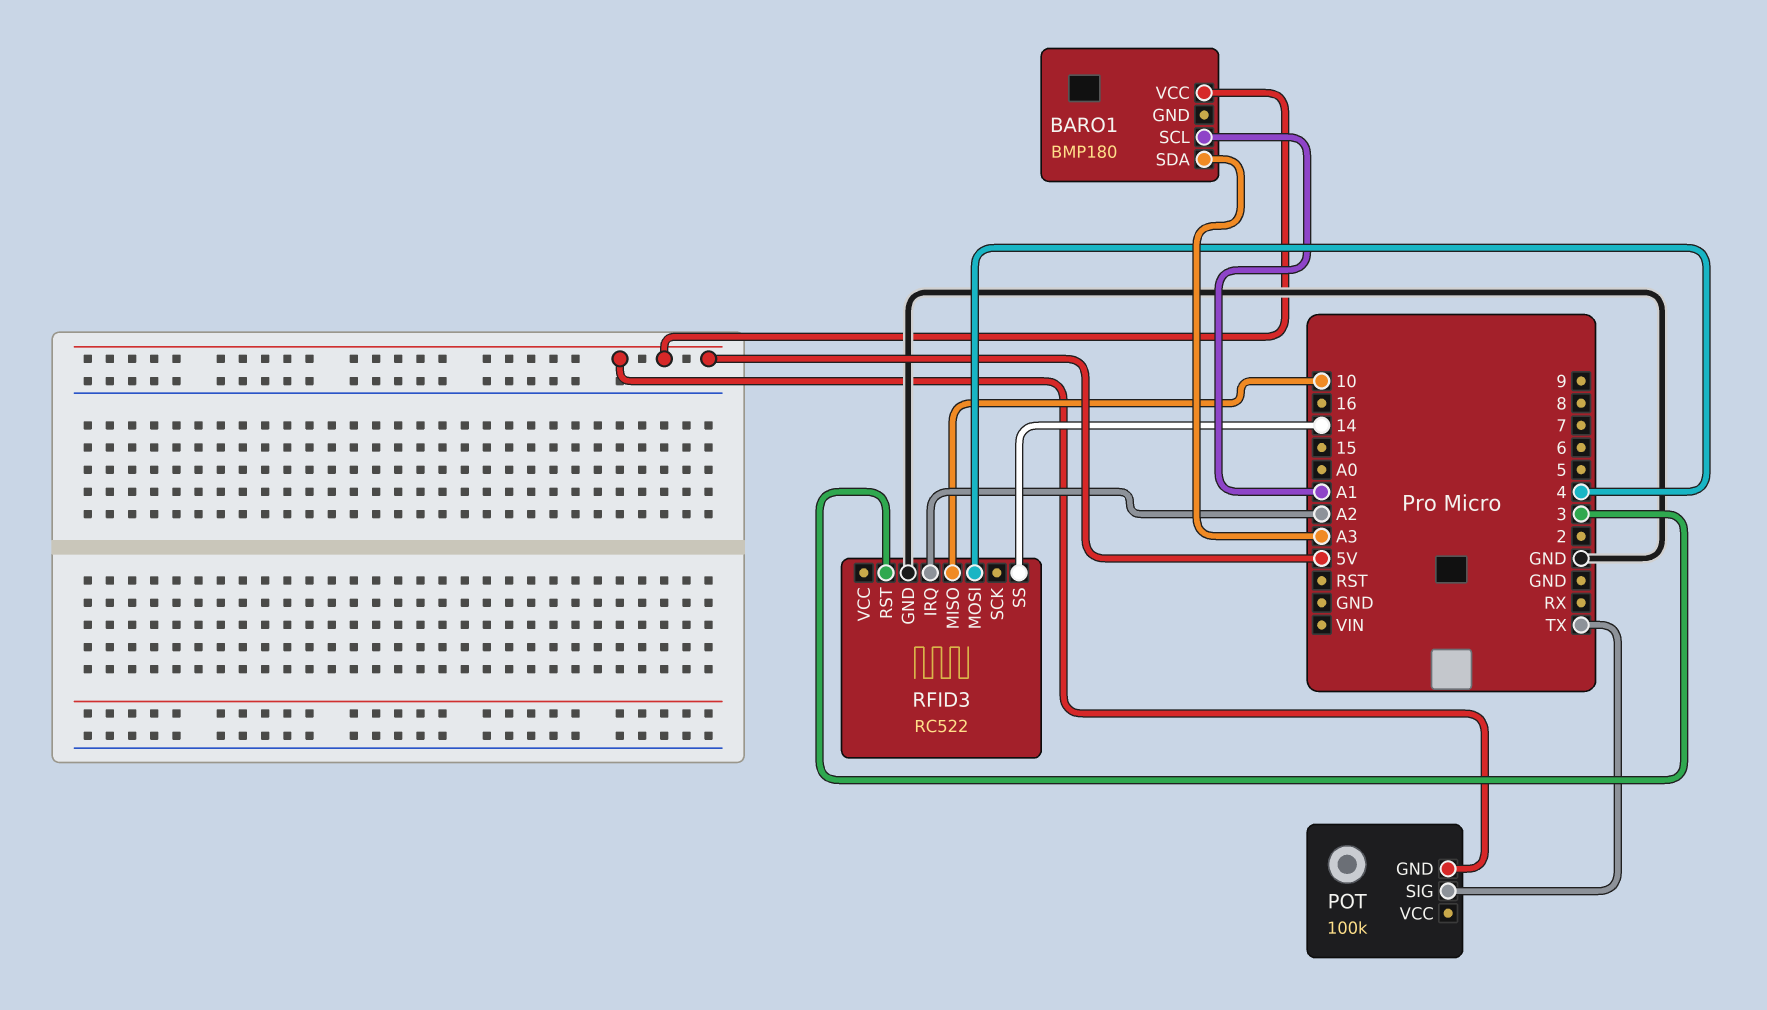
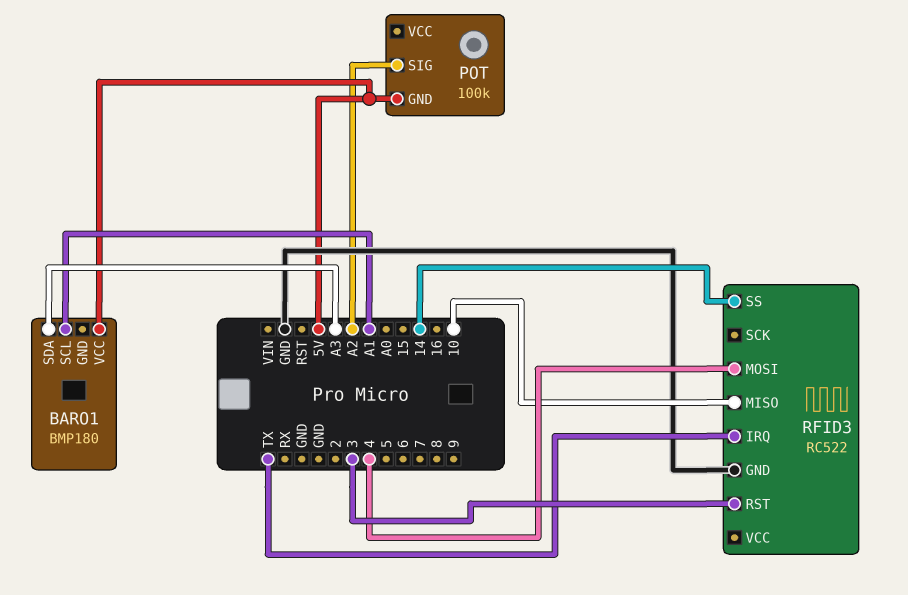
POT pin SIG: TX -> A2
RFID3 pin IRQ: A2 -> TX

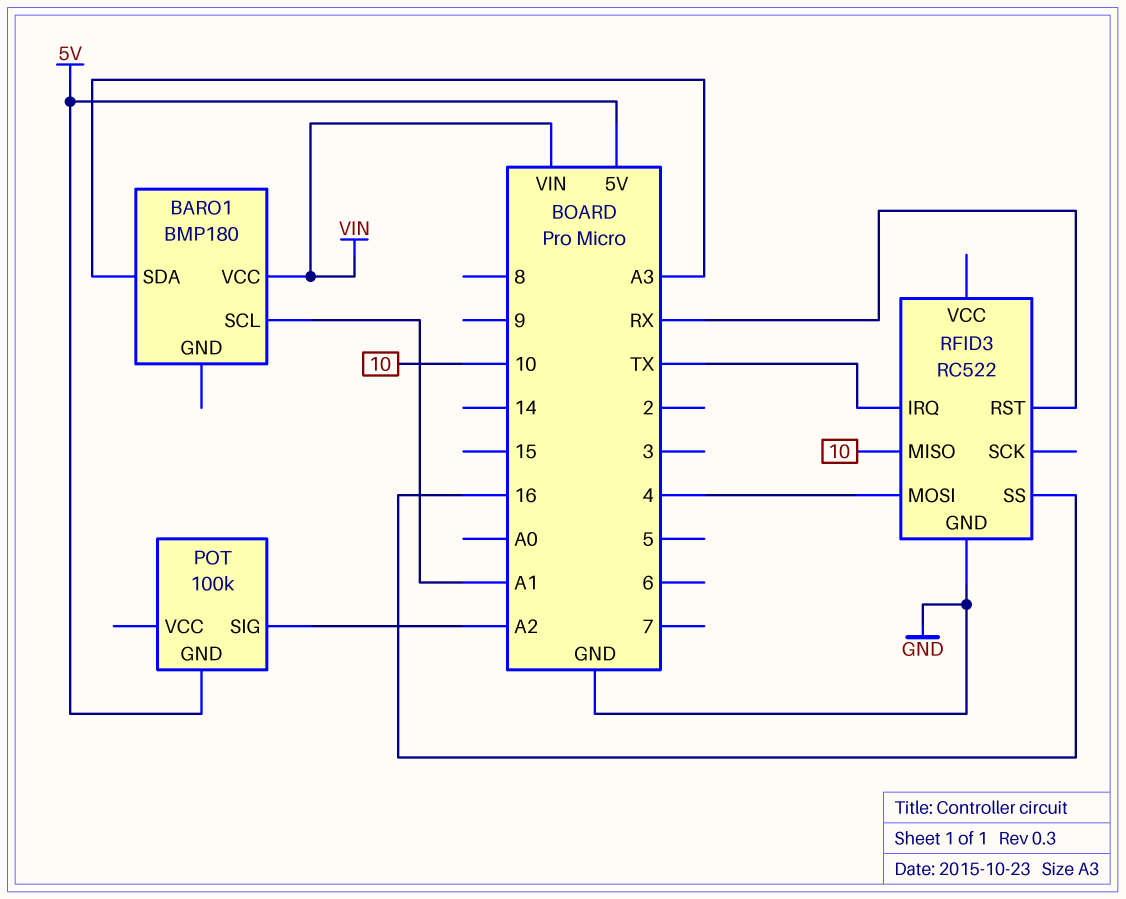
BARO1 pin VCC: 5V -> VIN
RFID3 pin RST: 3 -> RX
RFID3 pin SS: 14 -> 16

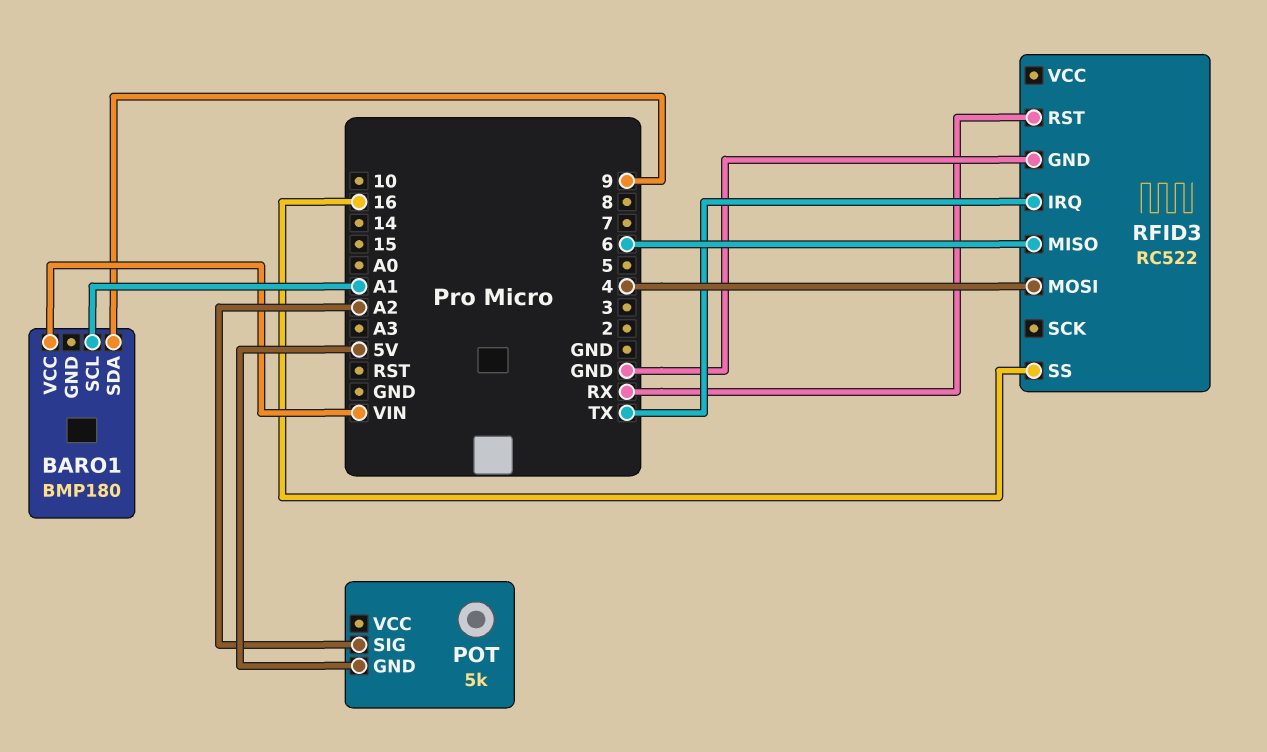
BARO1 pin SDA: A3 -> 9
POT: 100k -> 5k
RFID3 pin MISO: 10 -> 6

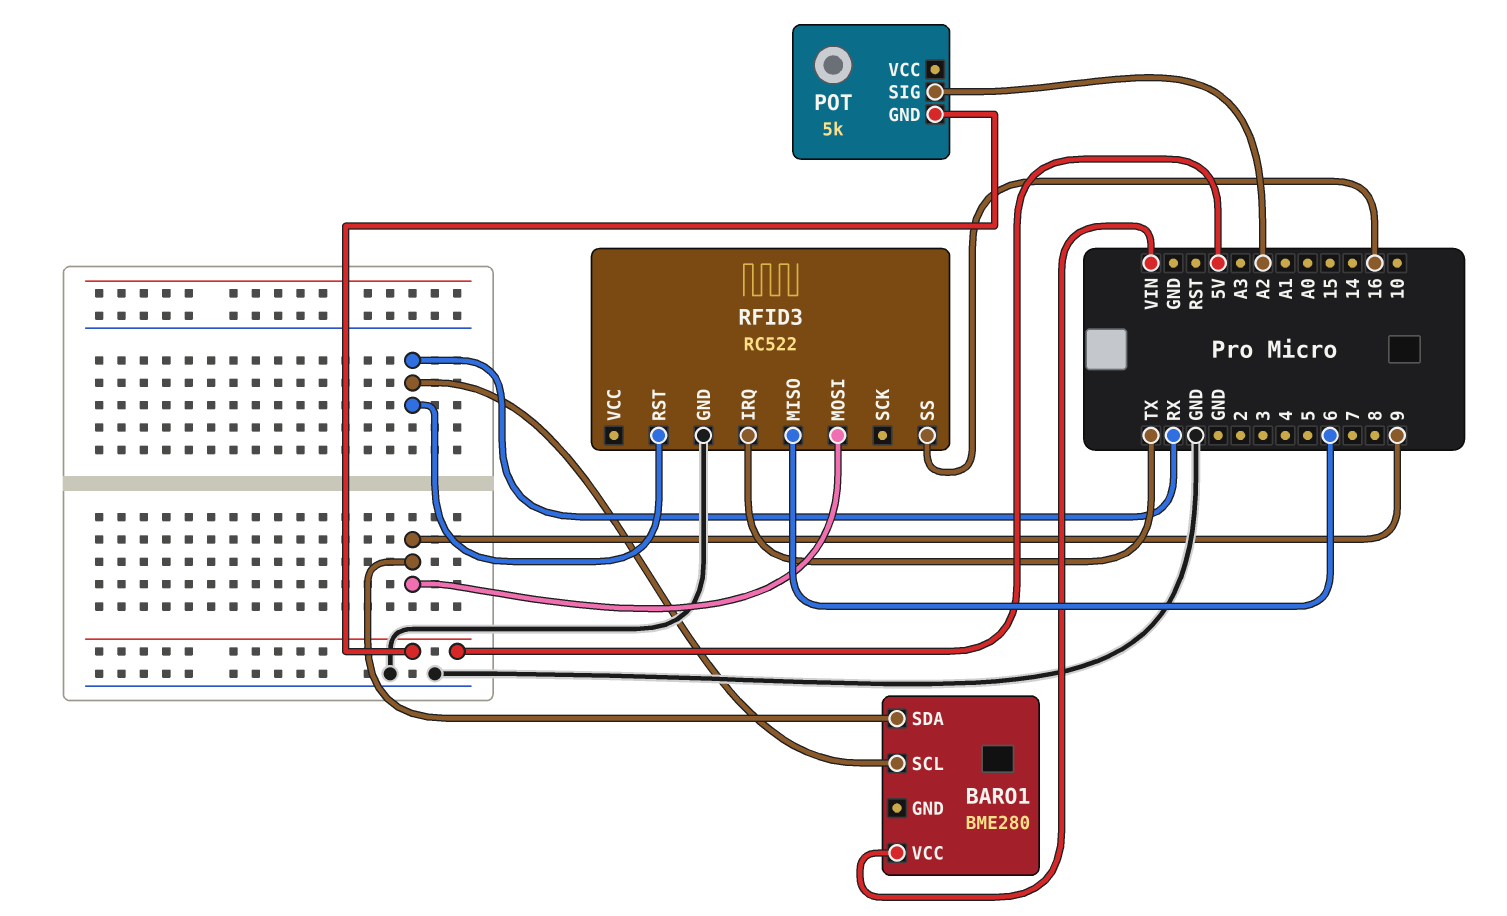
BARO1: BMP180 -> BME280
BARO1 pin SCL: A1 -> RX
RFID3 pin MOSI: 4 -> 9

